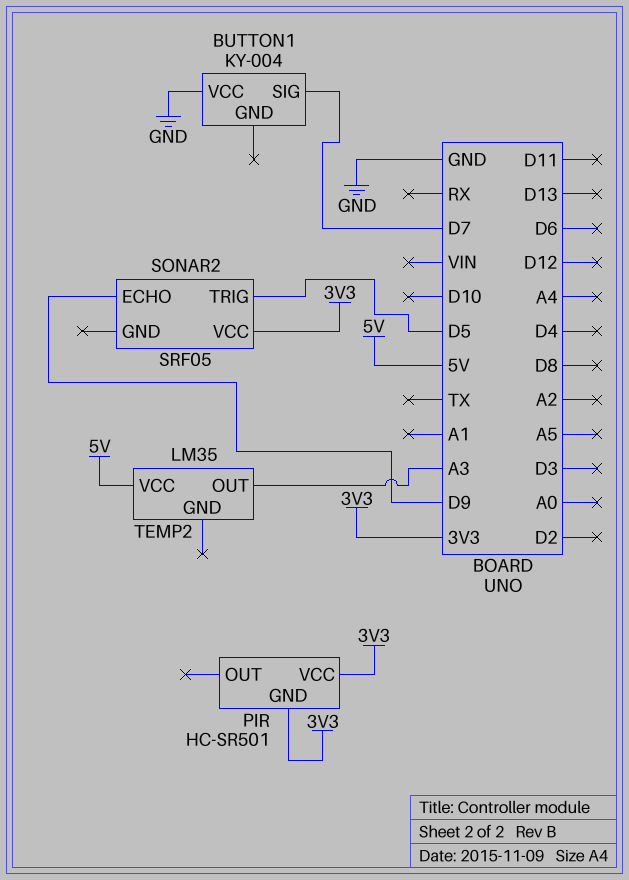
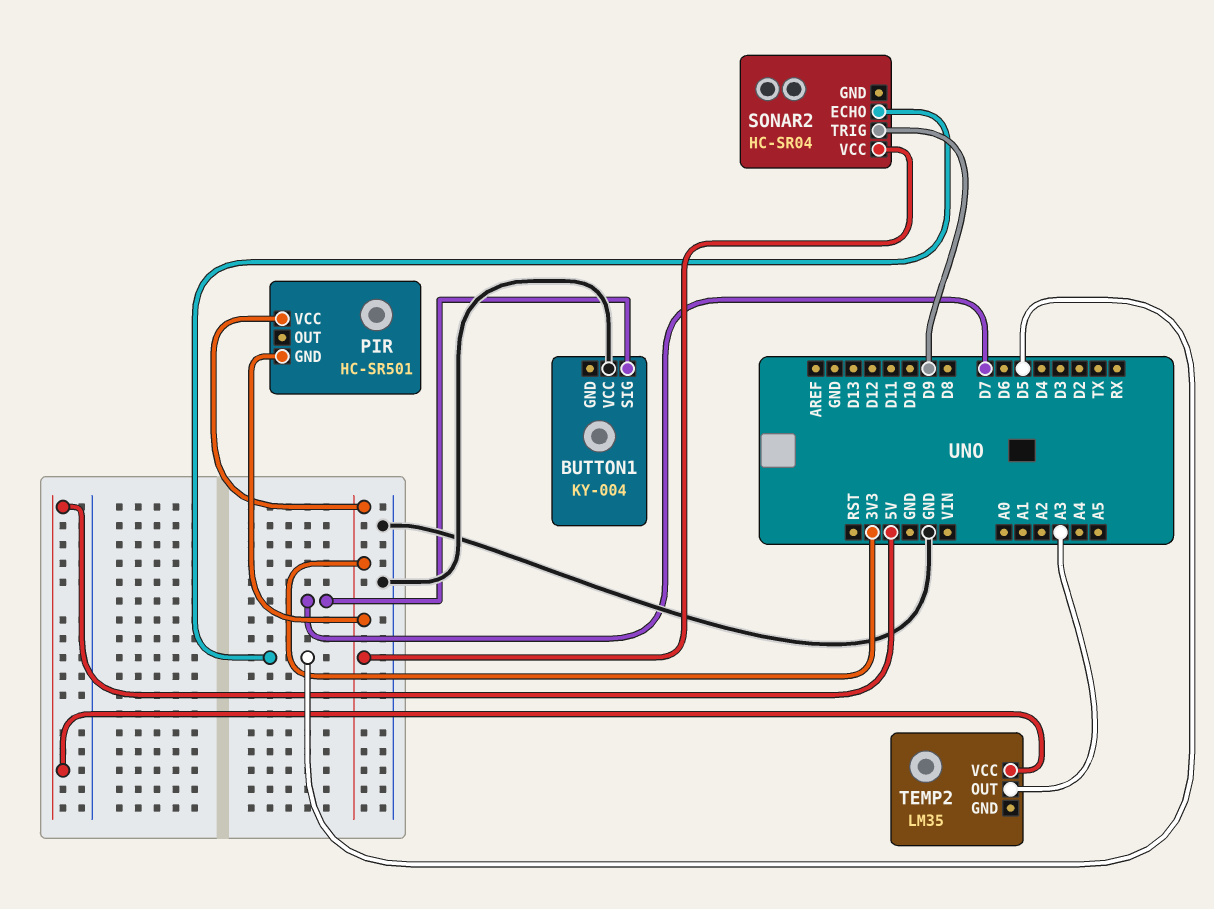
SONAR2: SRF05 -> HC-SR04
SONAR2 pin ECHO: D9 -> D5
SONAR2 pin TRIG: D5 -> D9

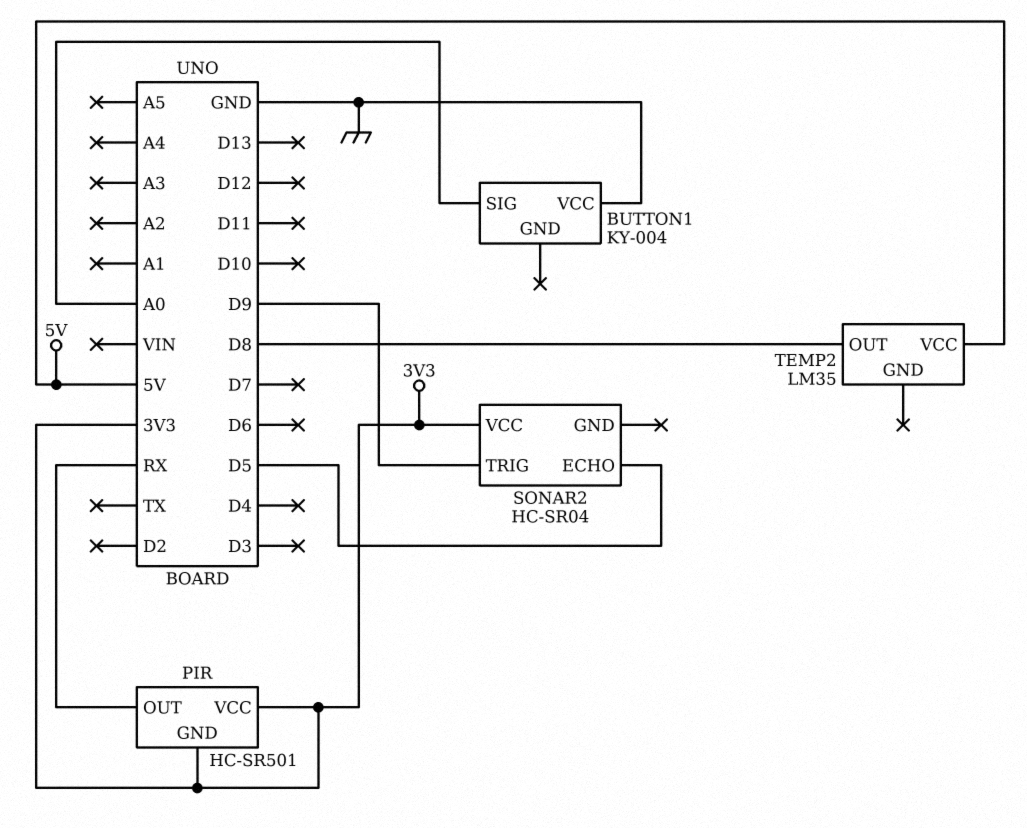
BUTTON1 pin SIG: D7 -> A0
PIR pin OUT: none -> RX
TEMP2 pin OUT: A3 -> D8

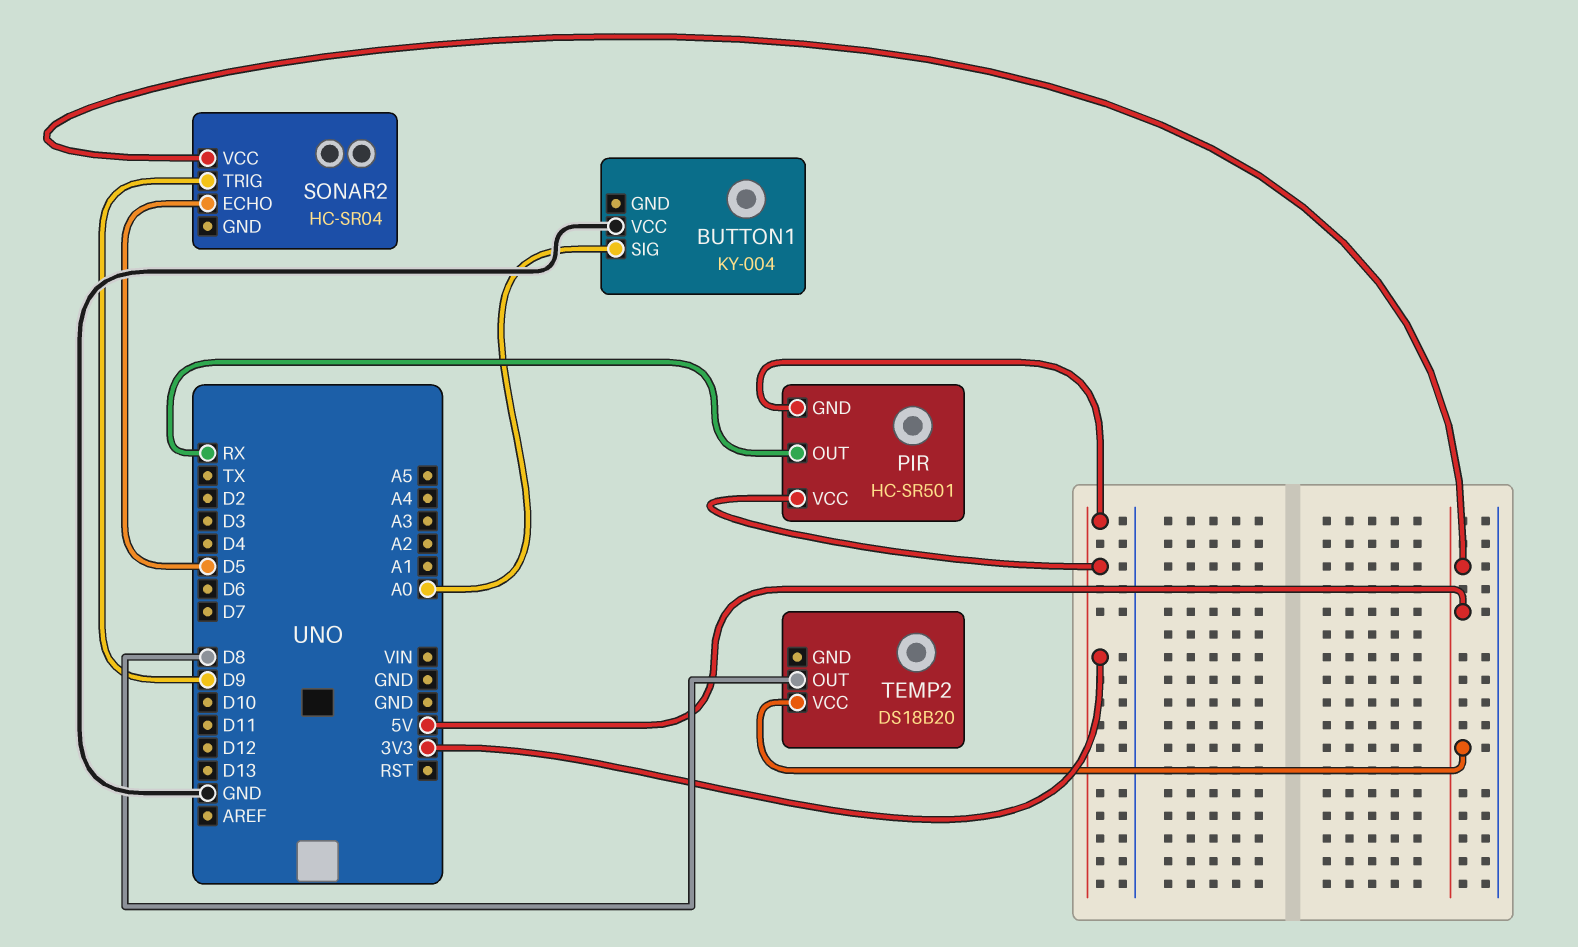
SONAR2 pin VCC: 3V3 -> 5V
TEMP2: LM35 -> DS18B20

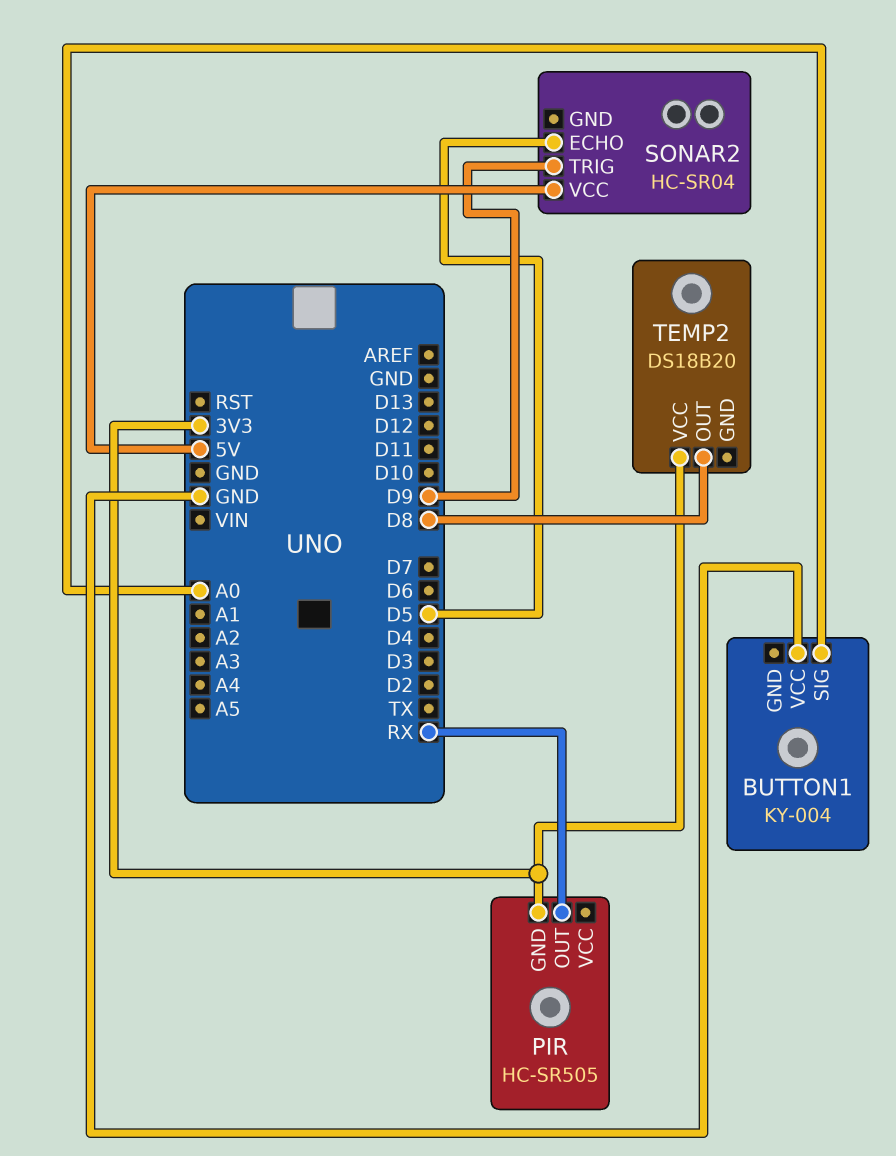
PIR: HC-SR501 -> HC-SR505
PIR pin VCC: 3V3 -> none
TEMP2 pin VCC: 5V -> 3V3

